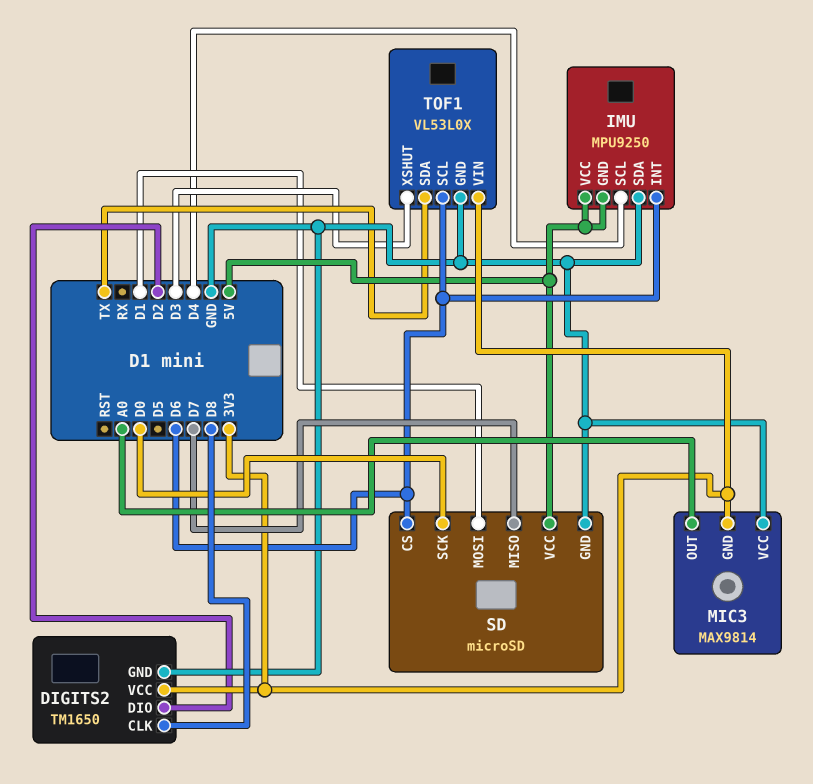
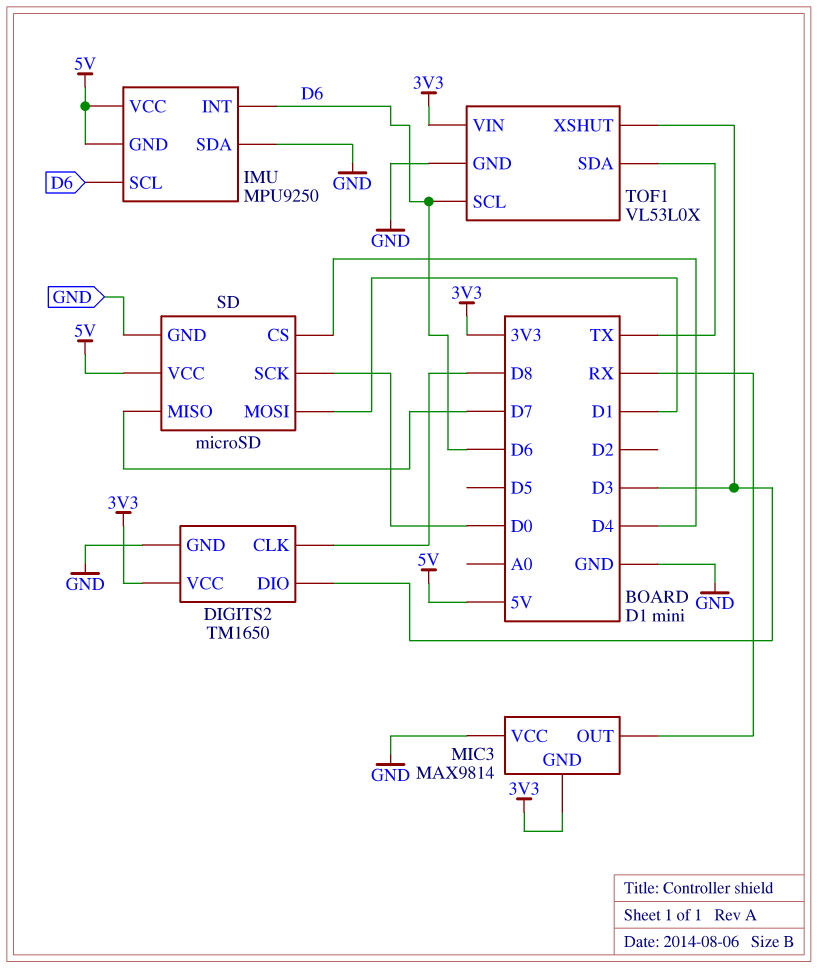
DIGITS2 pin DIO: D2 -> D3
IMU pin SCL: D4 -> D6
MIC3 pin OUT: A0 -> RX
SD pin CS: D6 -> D4

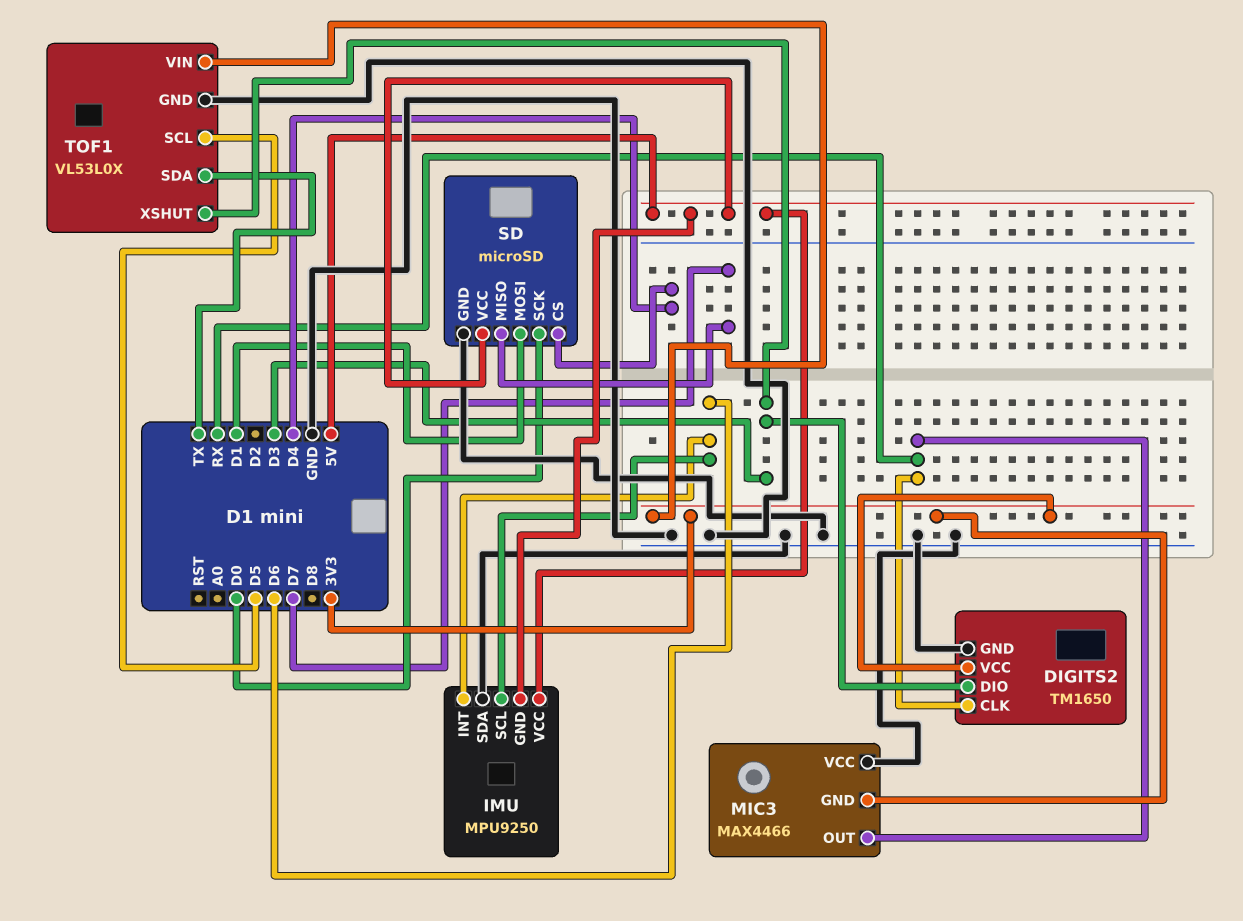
DIGITS2 pin CLK: D8 -> RX
MIC3: MAX9814 -> MAX4466
TOF1 pin SCL: D6 -> D5

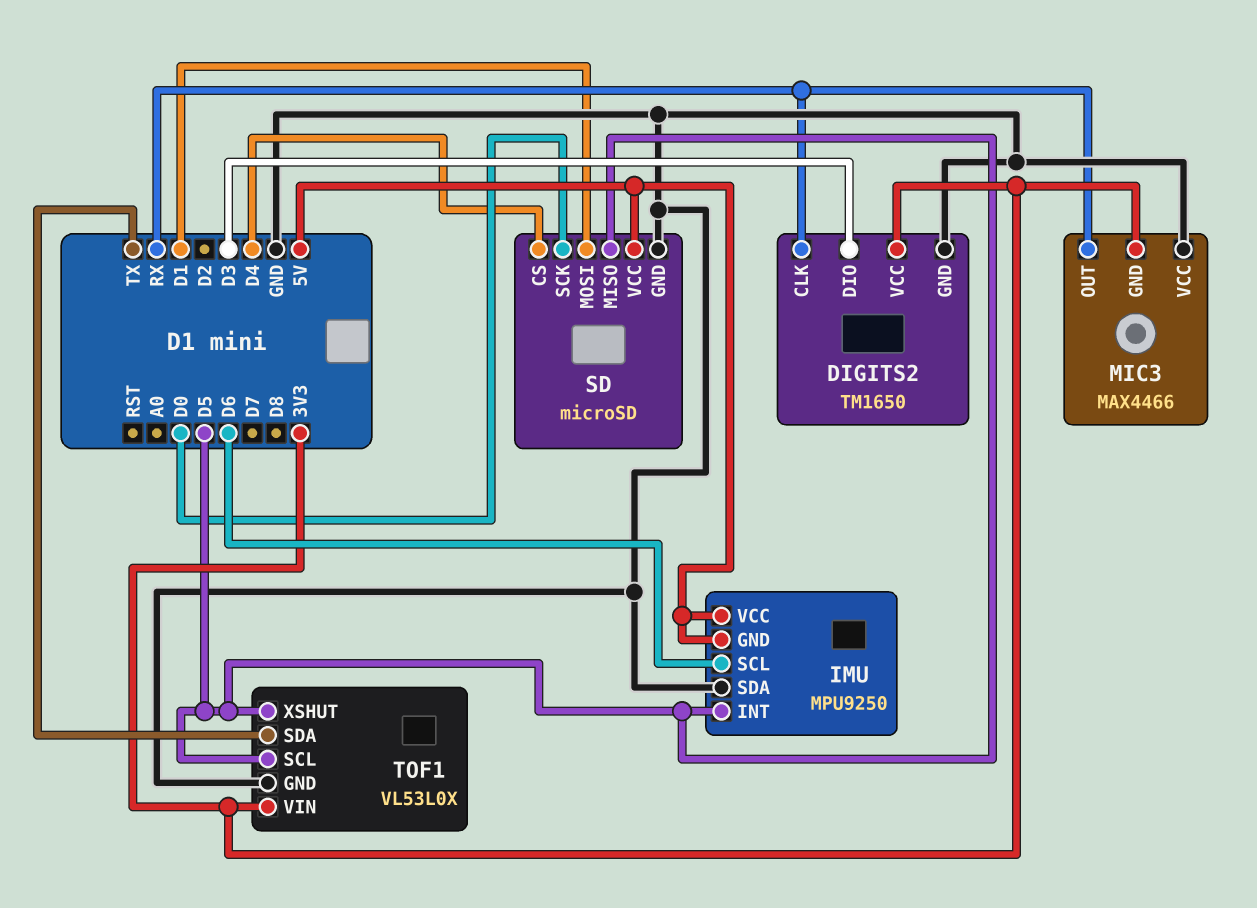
IMU pin INT: D6 -> D5
SD pin MISO: D7 -> D5
TOF1 pin XSHUT: D3 -> D5

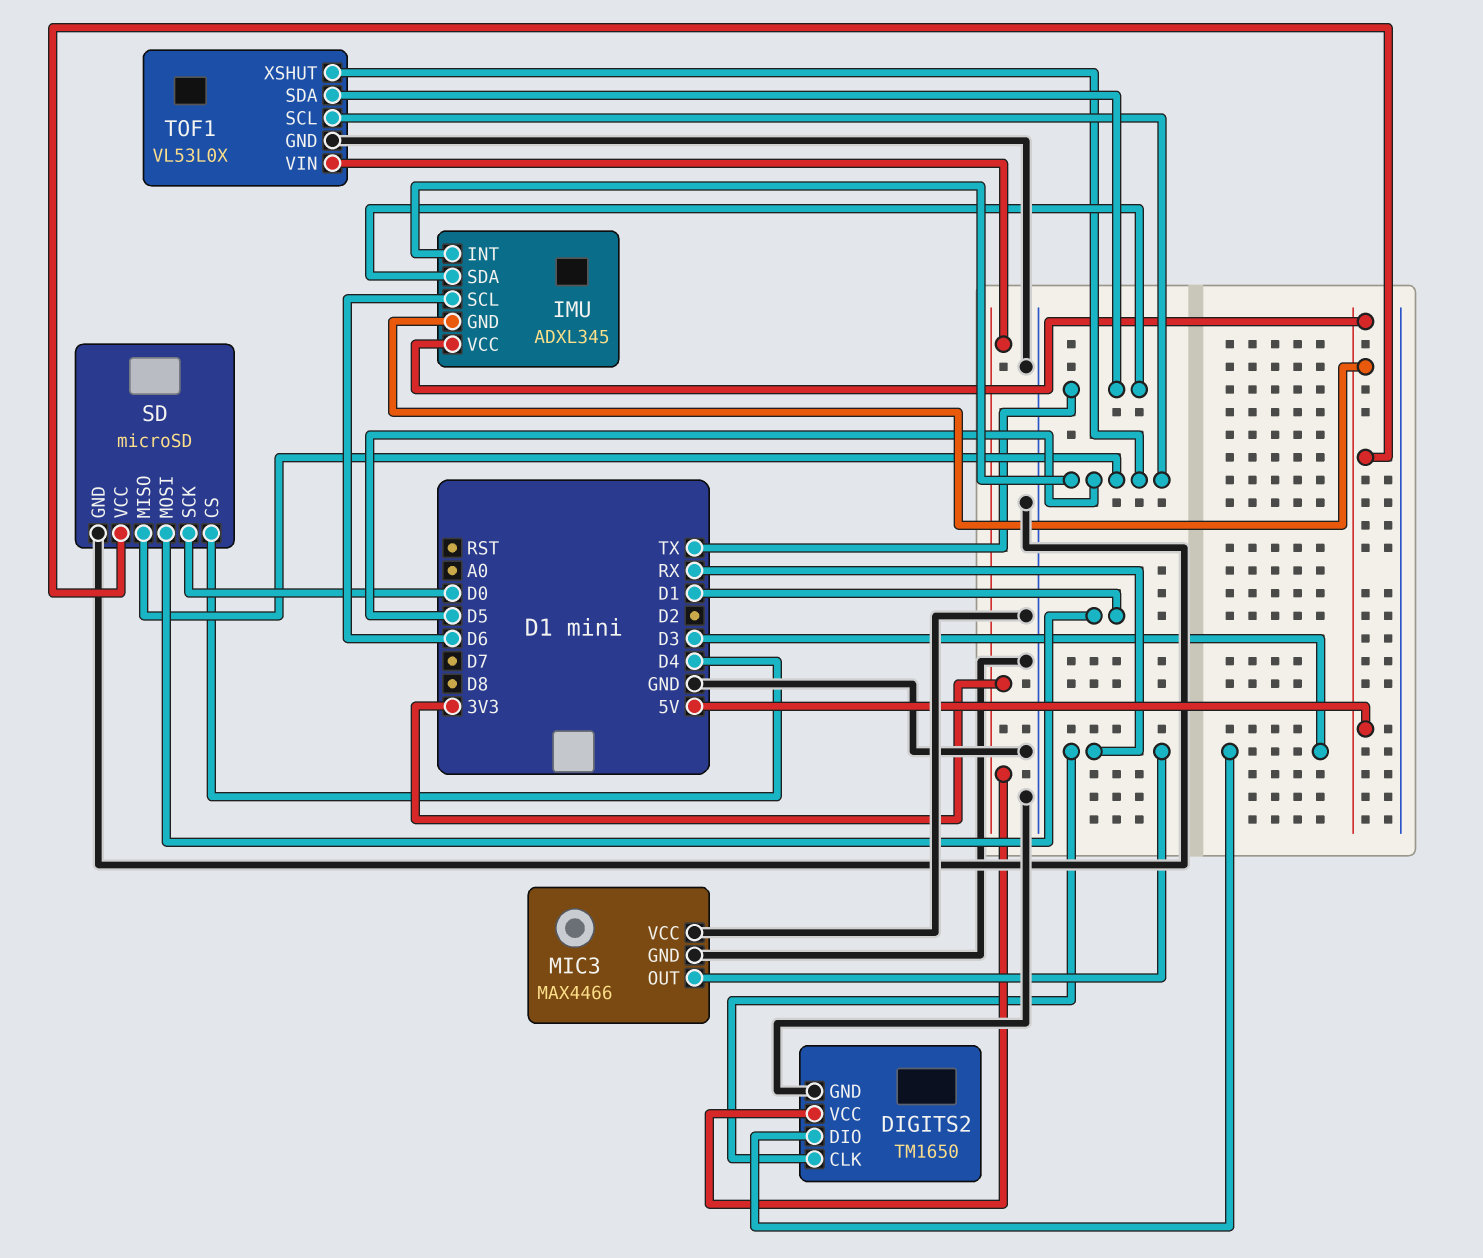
IMU: MPU9250 -> ADXL345
IMU pin SDA: GND -> TX
MIC3 pin GND: 3V3 -> GND

